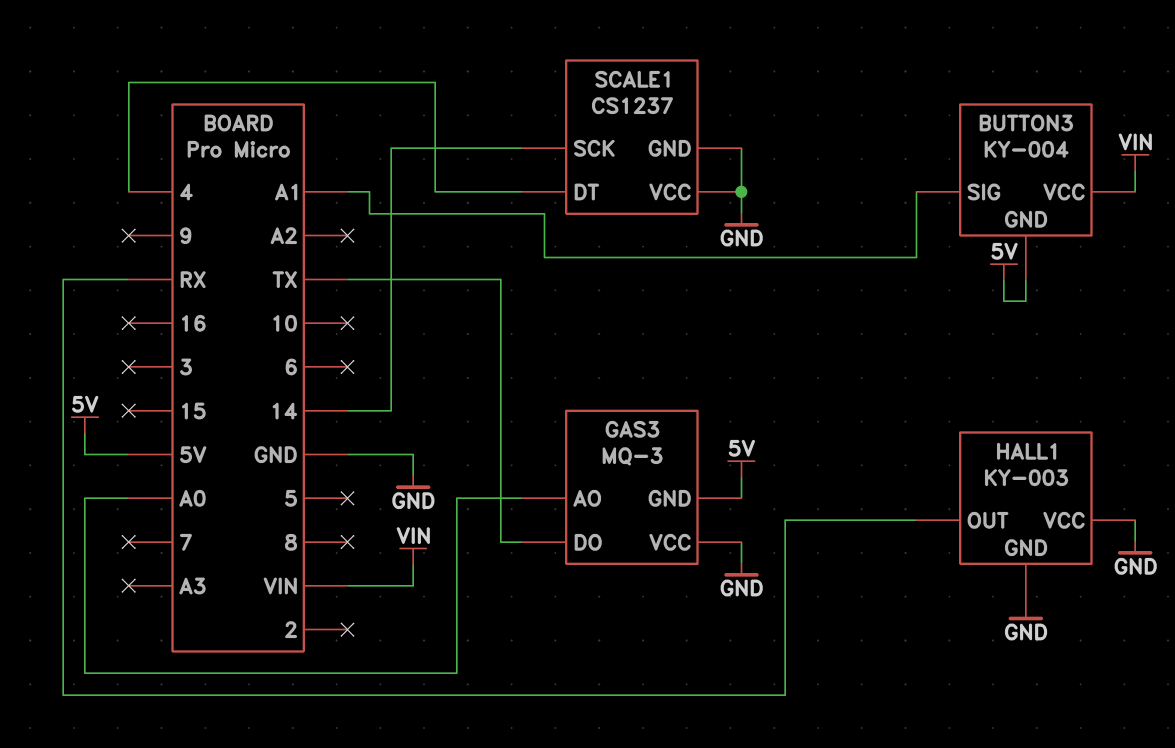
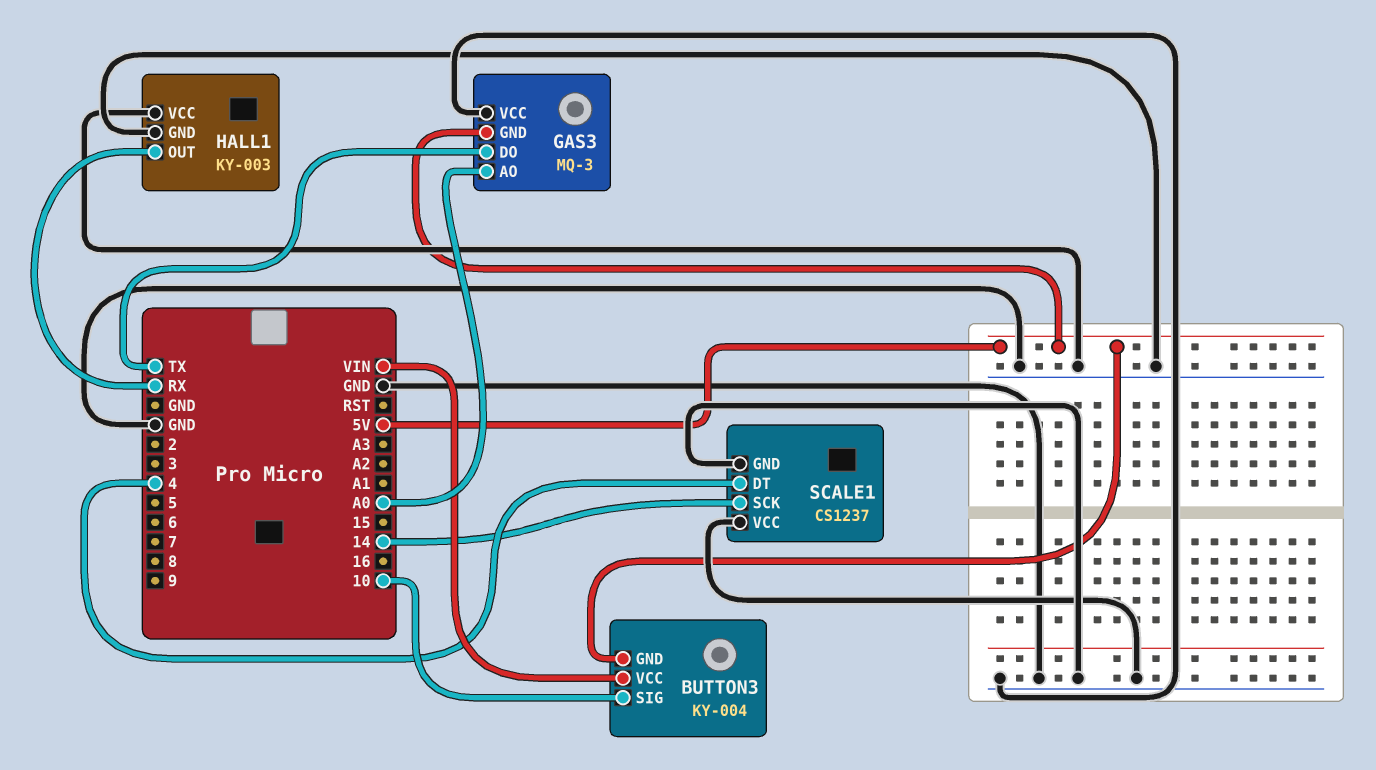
BUTTON3 pin SIG: A1 -> 10

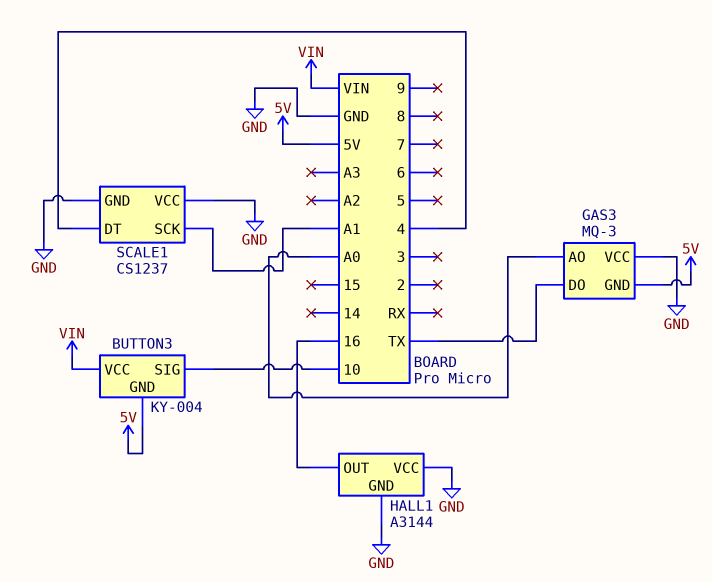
HALL1: KY-003 -> A3144
HALL1 pin OUT: RX -> 16
SCALE1 pin SCK: 14 -> A1

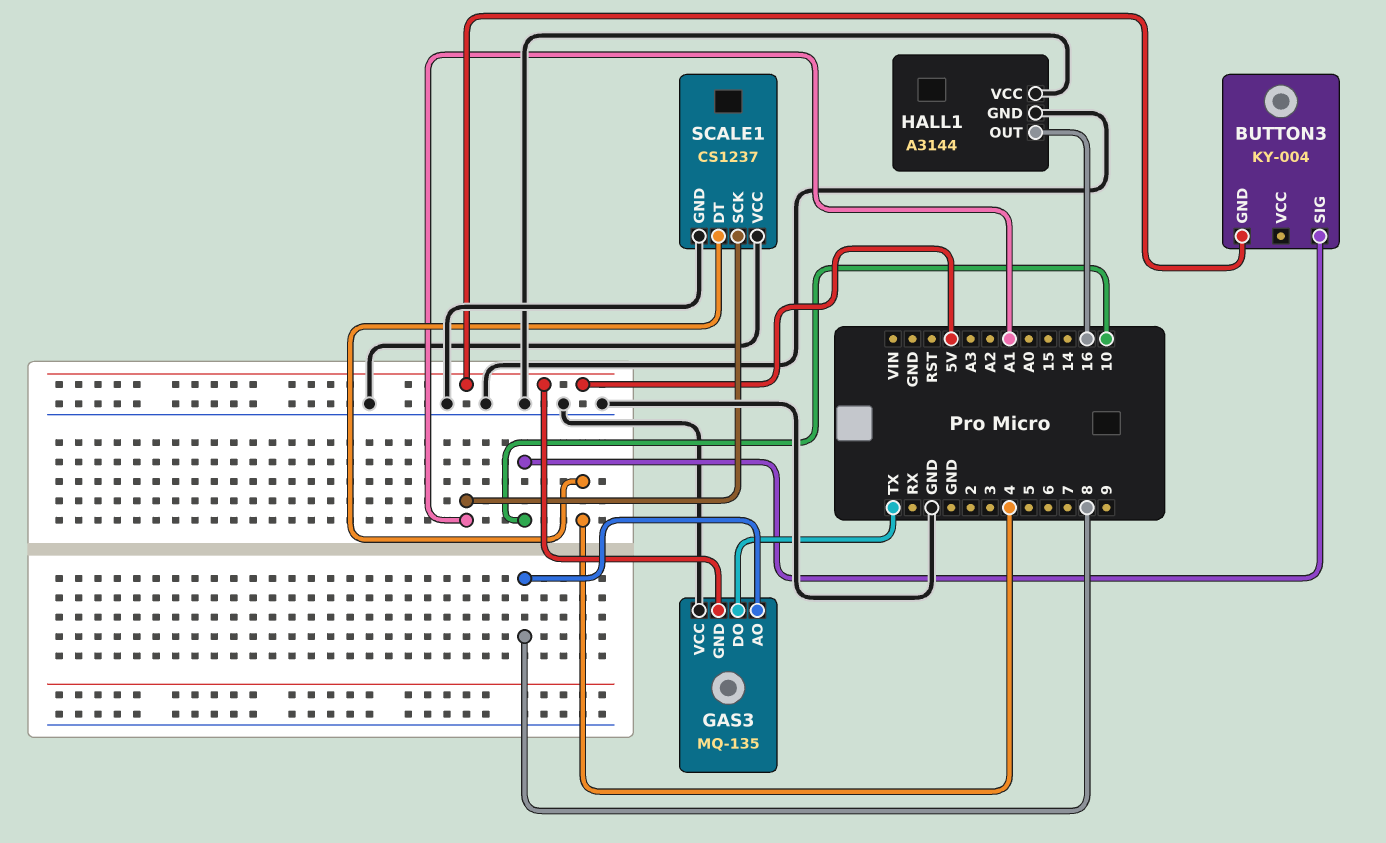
BUTTON3 pin VCC: VIN -> none
GAS3: MQ-3 -> MQ-135
GAS3 pin AO: A0 -> 8

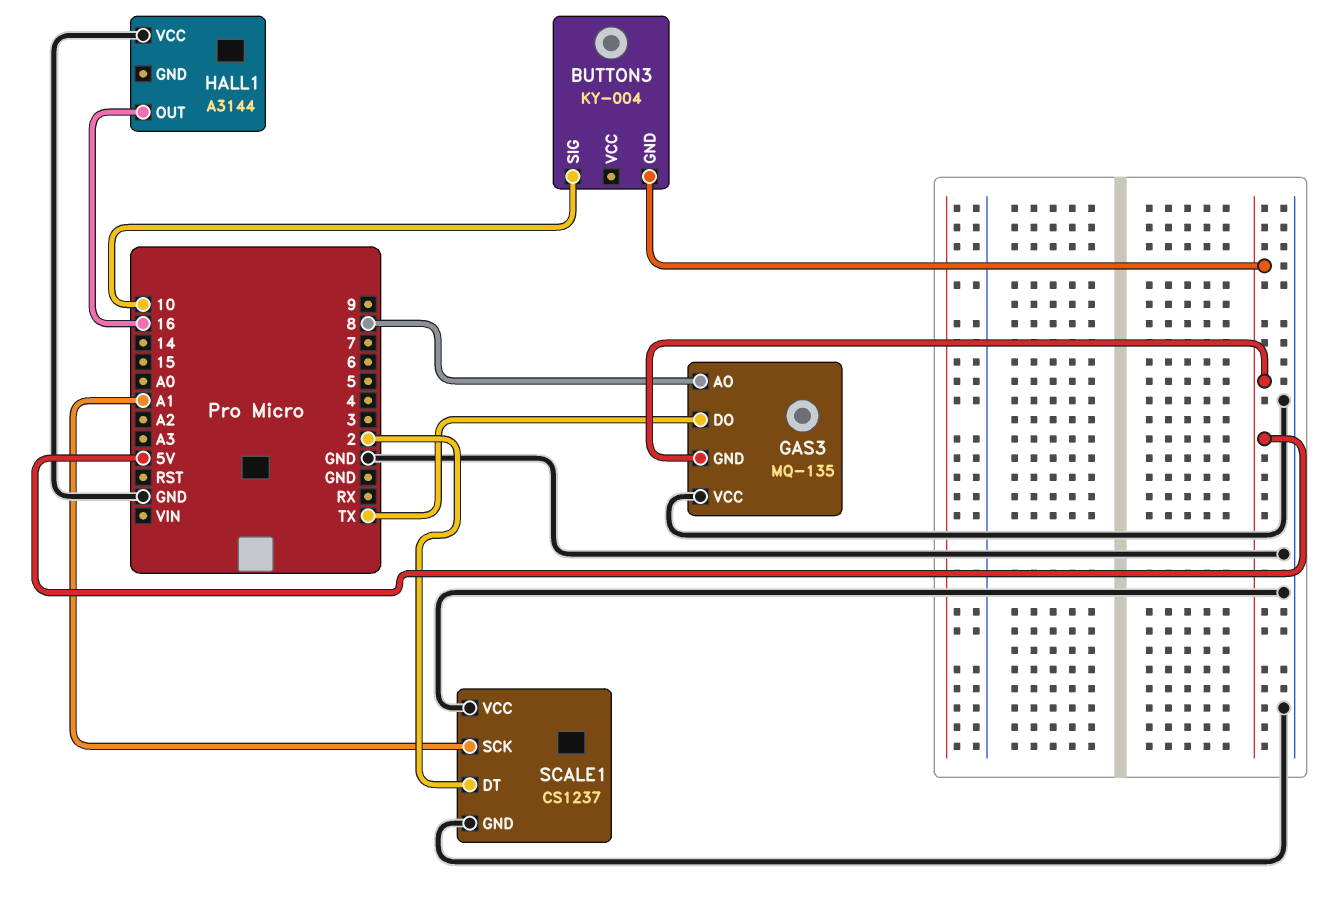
HALL1 pin GND: GND -> none
SCALE1 pin DT: 4 -> 2

